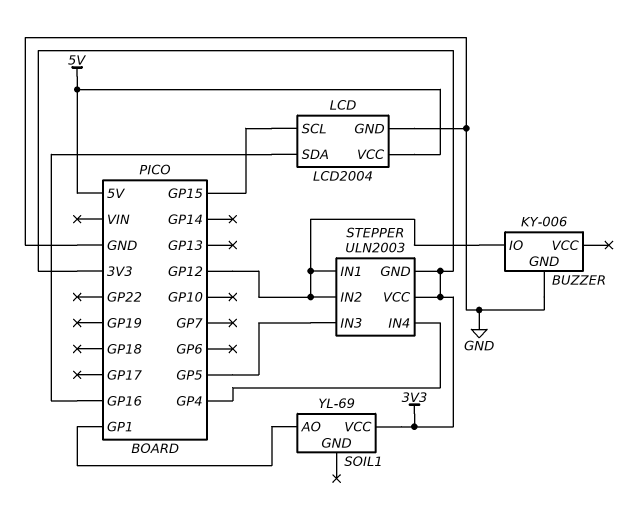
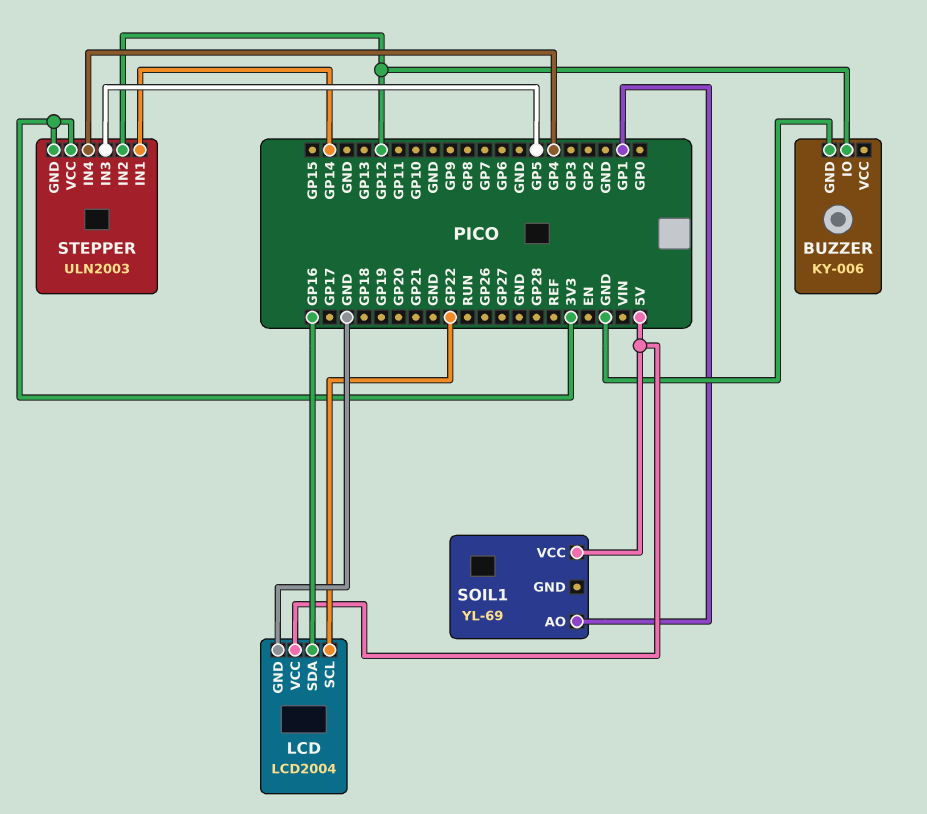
LCD pin SCL: GP15 -> GP22
SOIL1 pin VCC: 3V3 -> 5V
STEPPER pin IN1: GP12 -> GP14

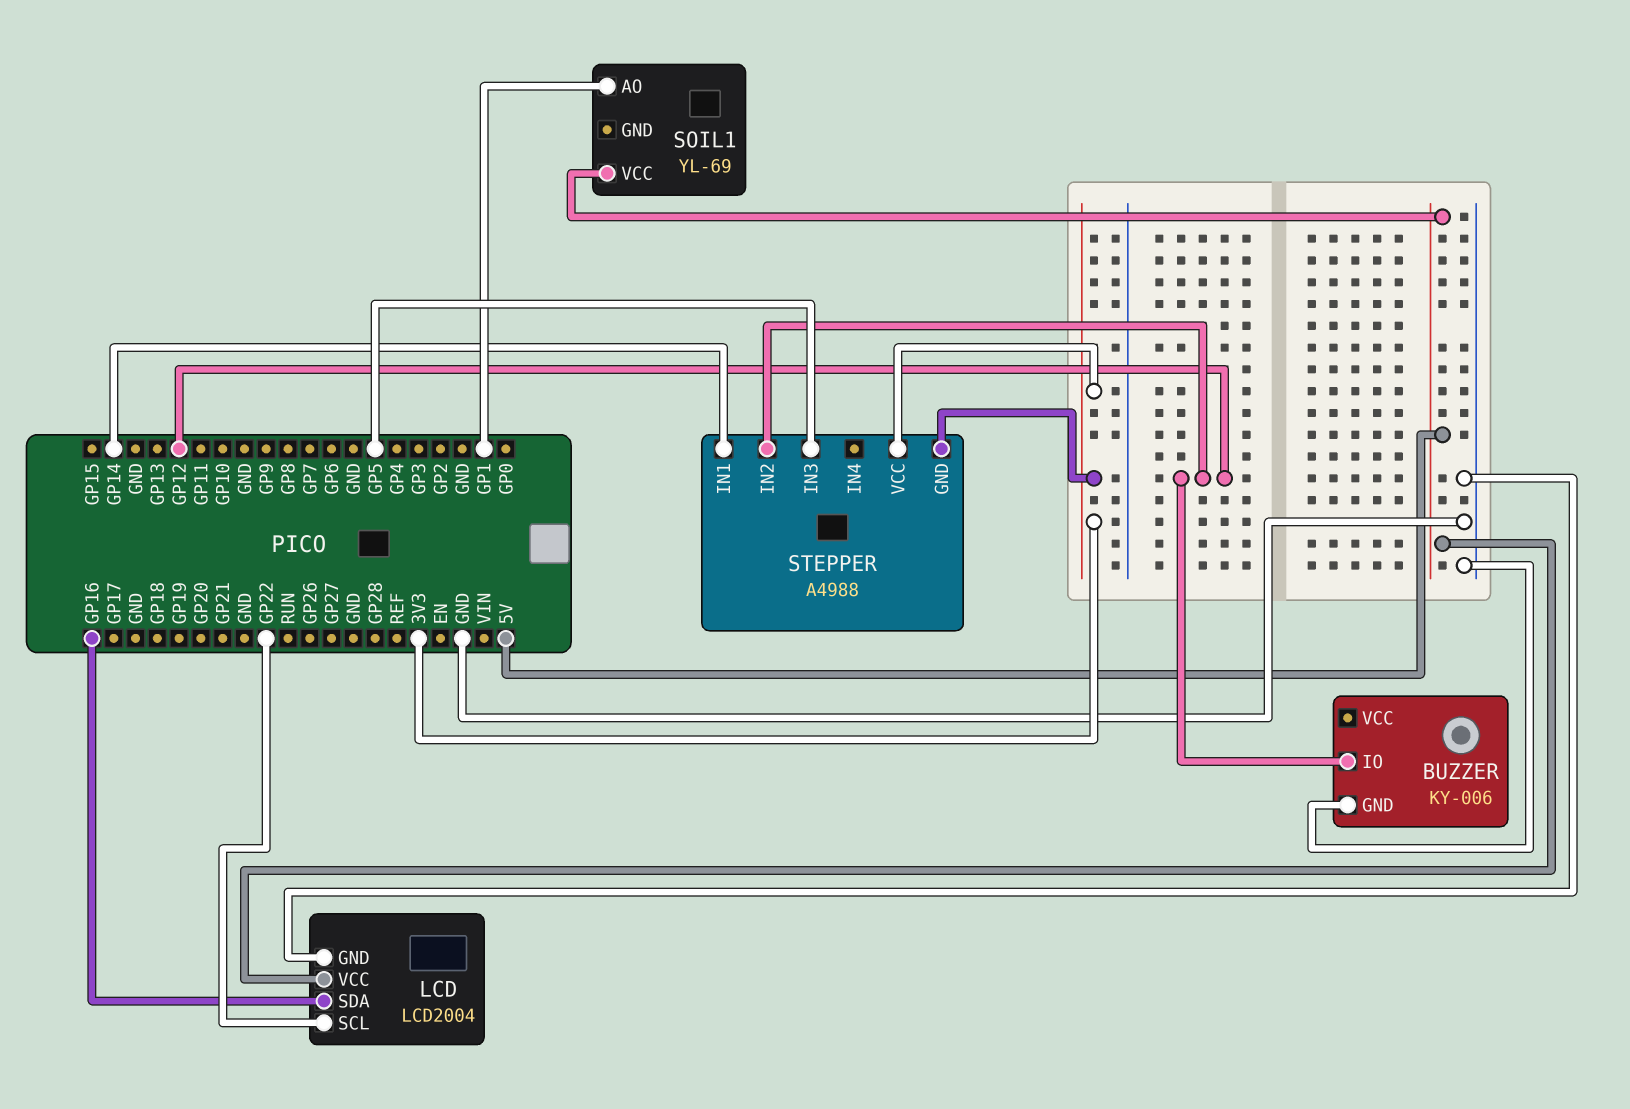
STEPPER: ULN2003 -> A4988
STEPPER pin IN4: GP4 -> none

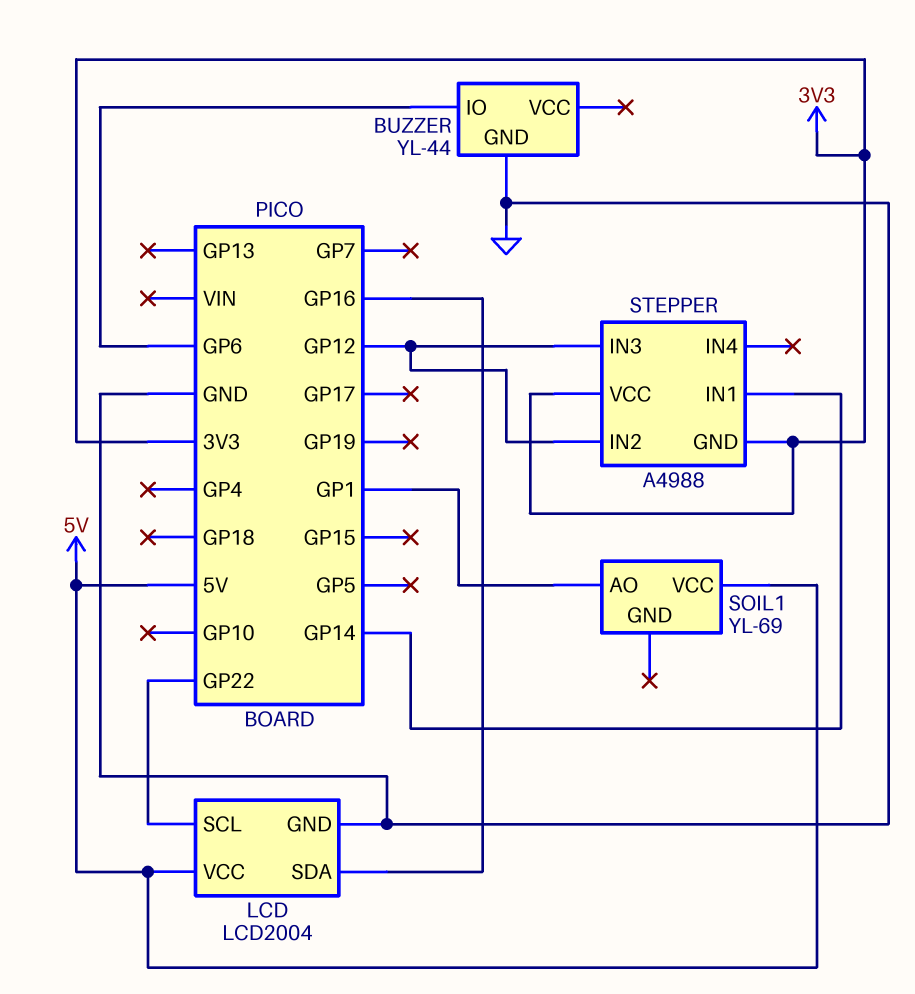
BUZZER: KY-006 -> YL-44
BUZZER pin IO: GP12 -> GP6
STEPPER pin IN3: GP5 -> GP12

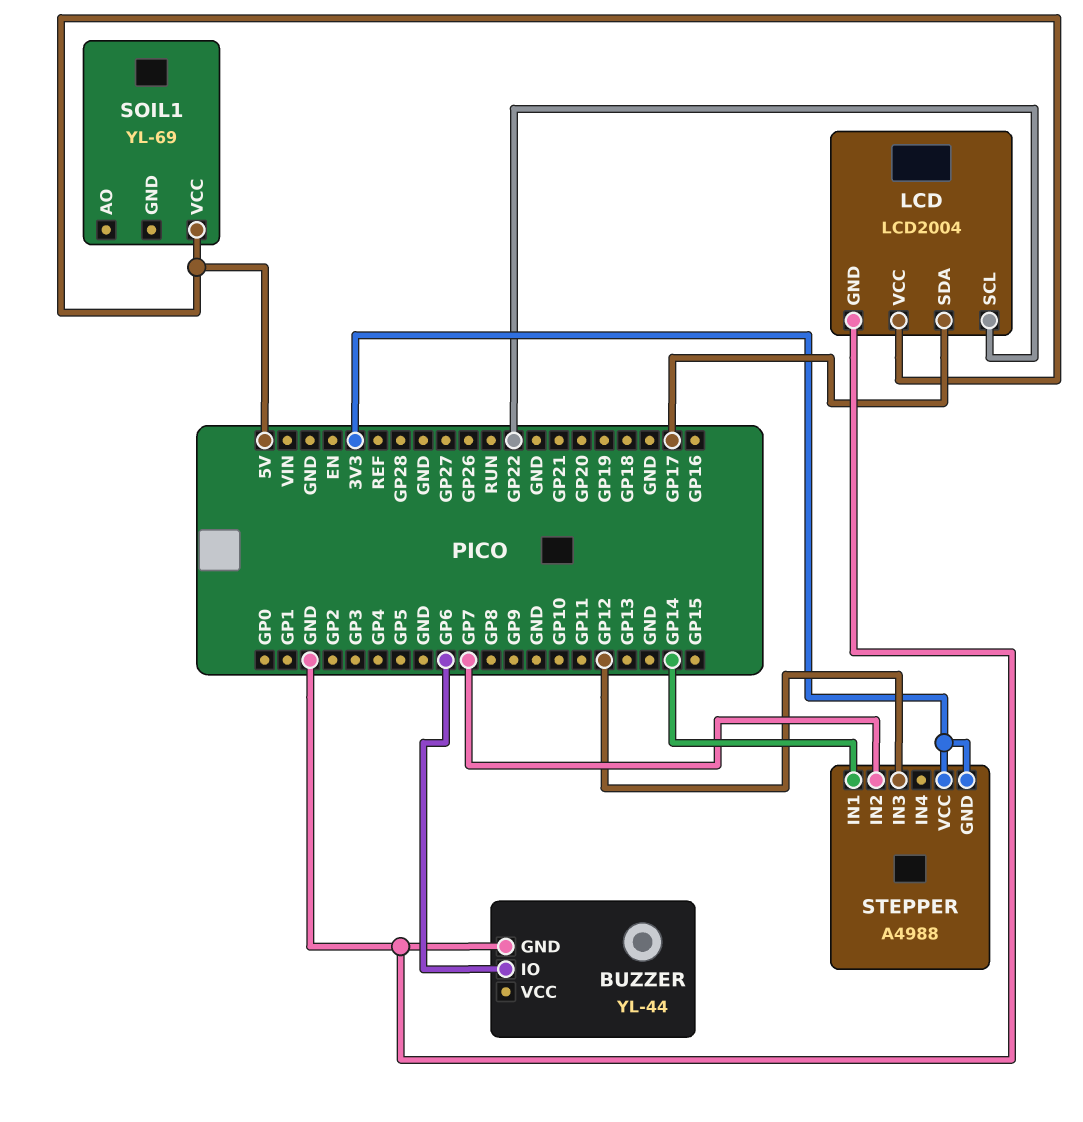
LCD pin SDA: GP16 -> GP17
SOIL1 pin AO: GP1 -> none
STEPPER pin IN2: GP12 -> GP7

